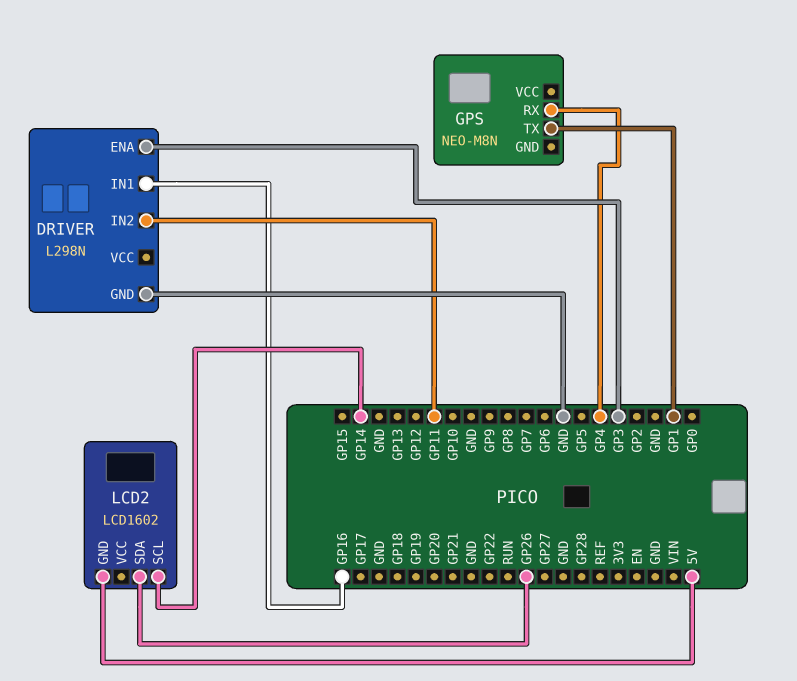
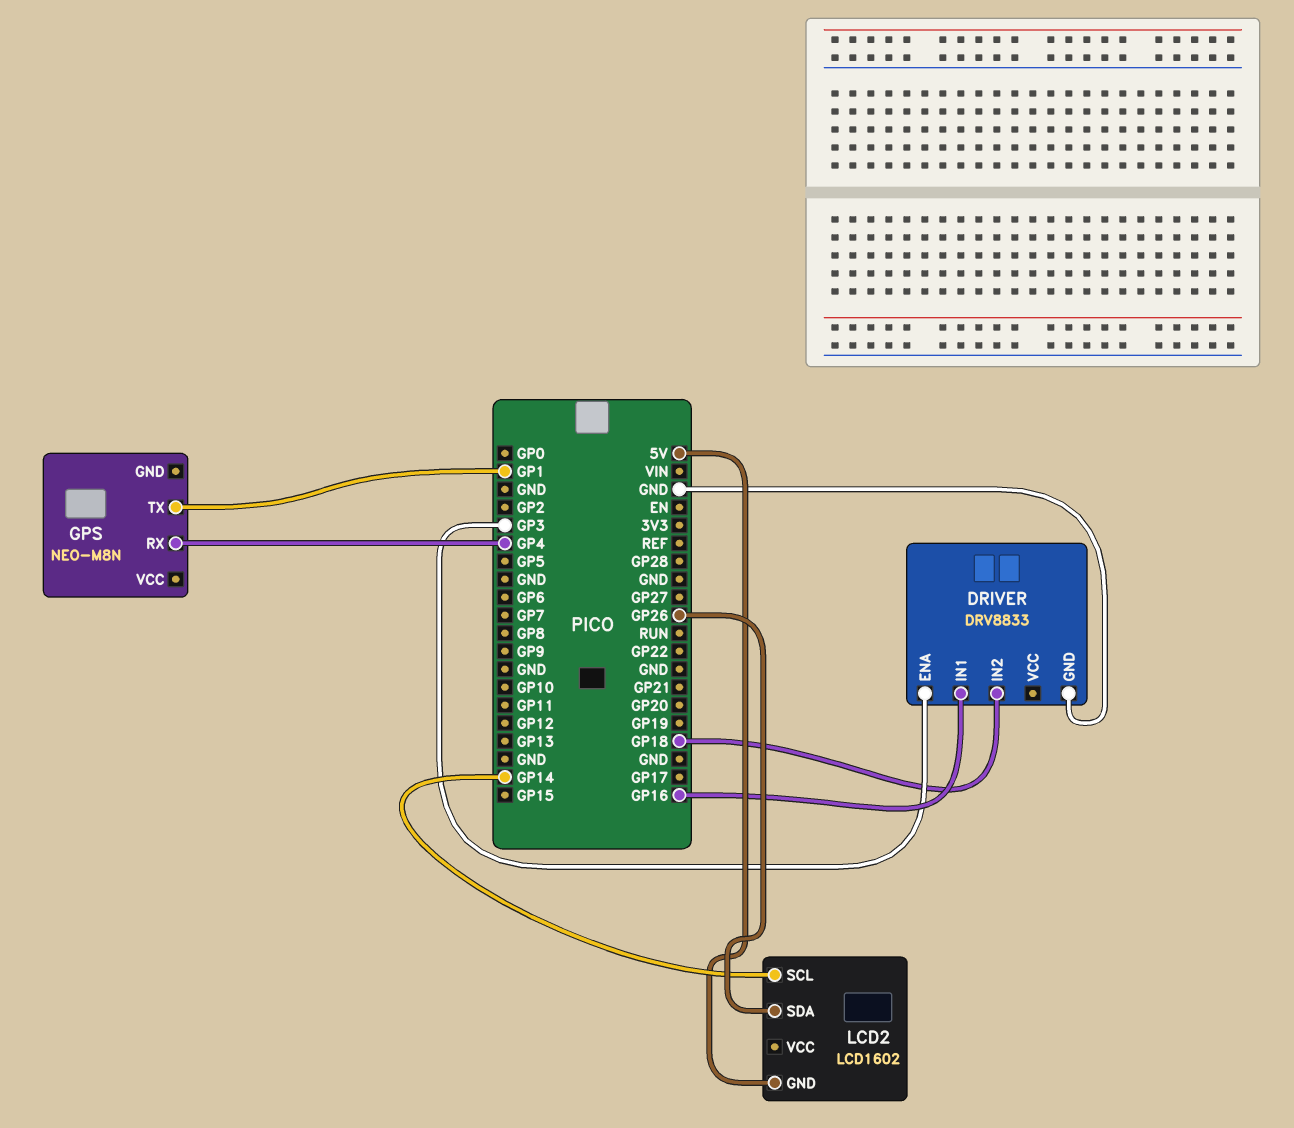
DRIVER: L298N -> DRV8833
DRIVER pin IN2: GP11 -> GP18

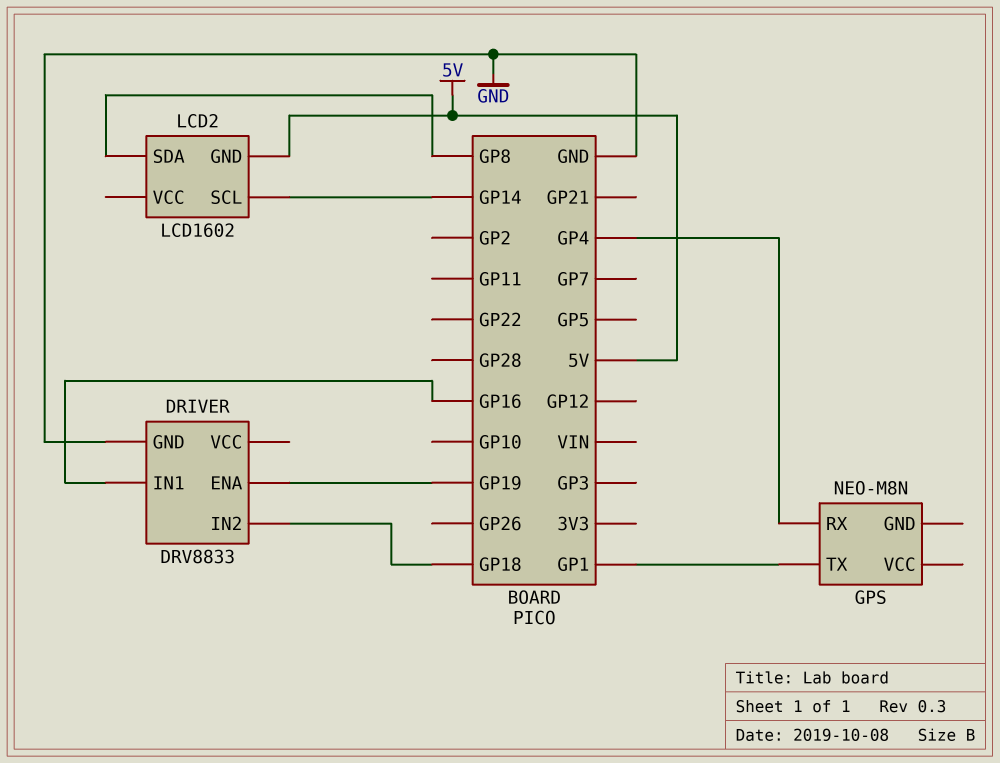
DRIVER pin ENA: GP3 -> GP19
LCD2 pin SDA: GP26 -> GP8

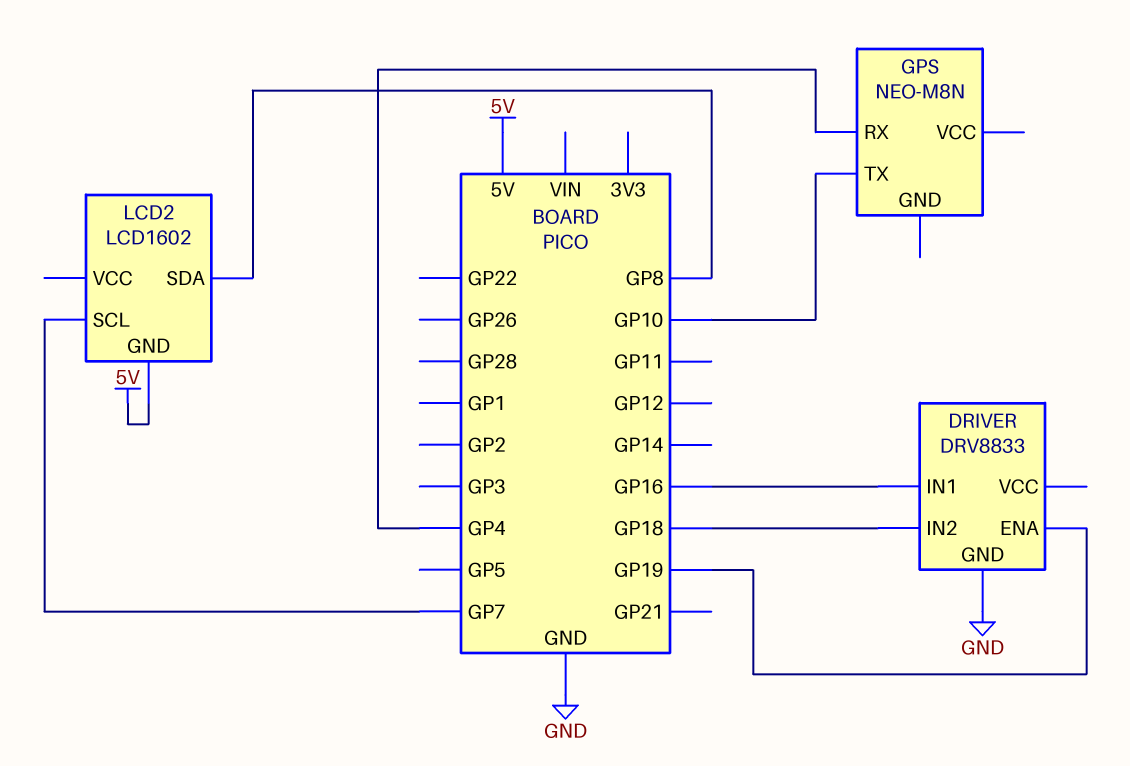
GPS pin TX: GP1 -> GP10
LCD2 pin SCL: GP14 -> GP7

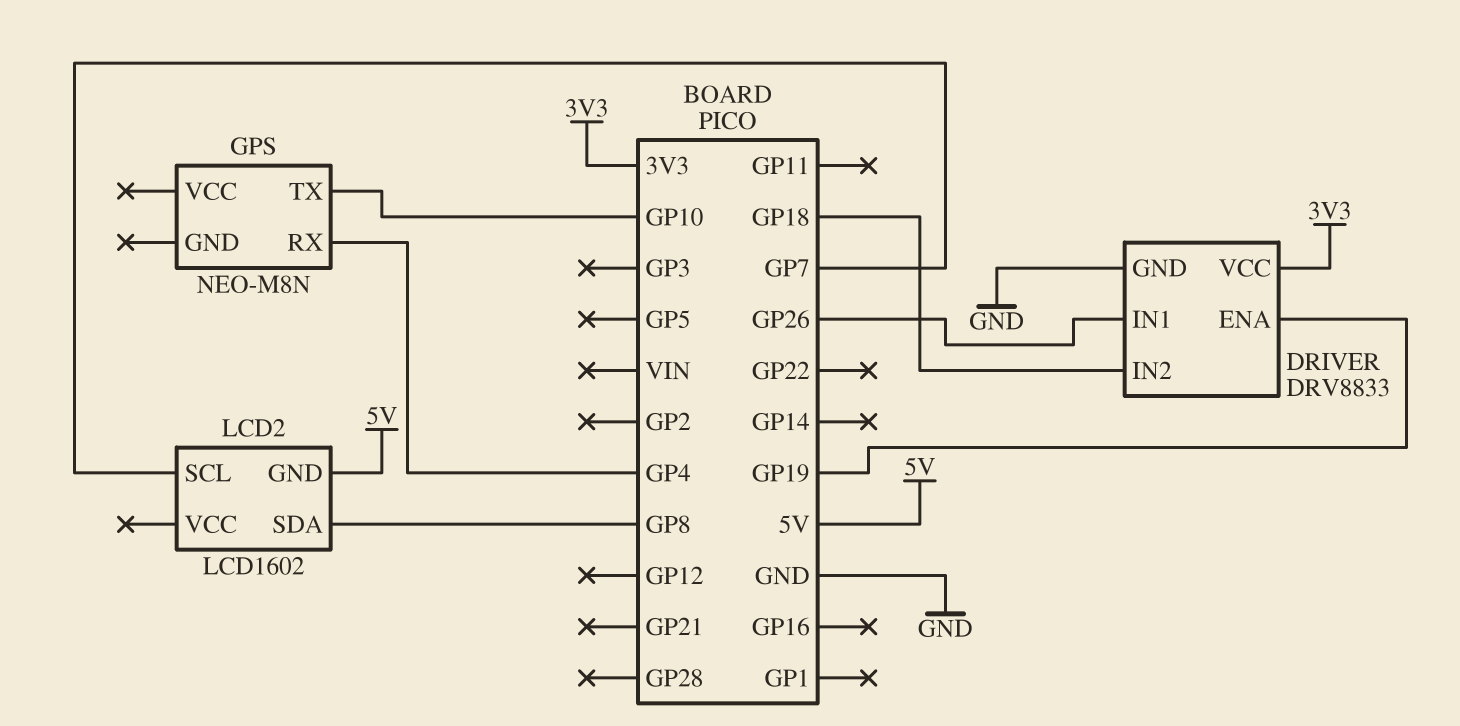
DRIVER pin IN1: GP16 -> GP26
DRIVER pin VCC: none -> 3V3

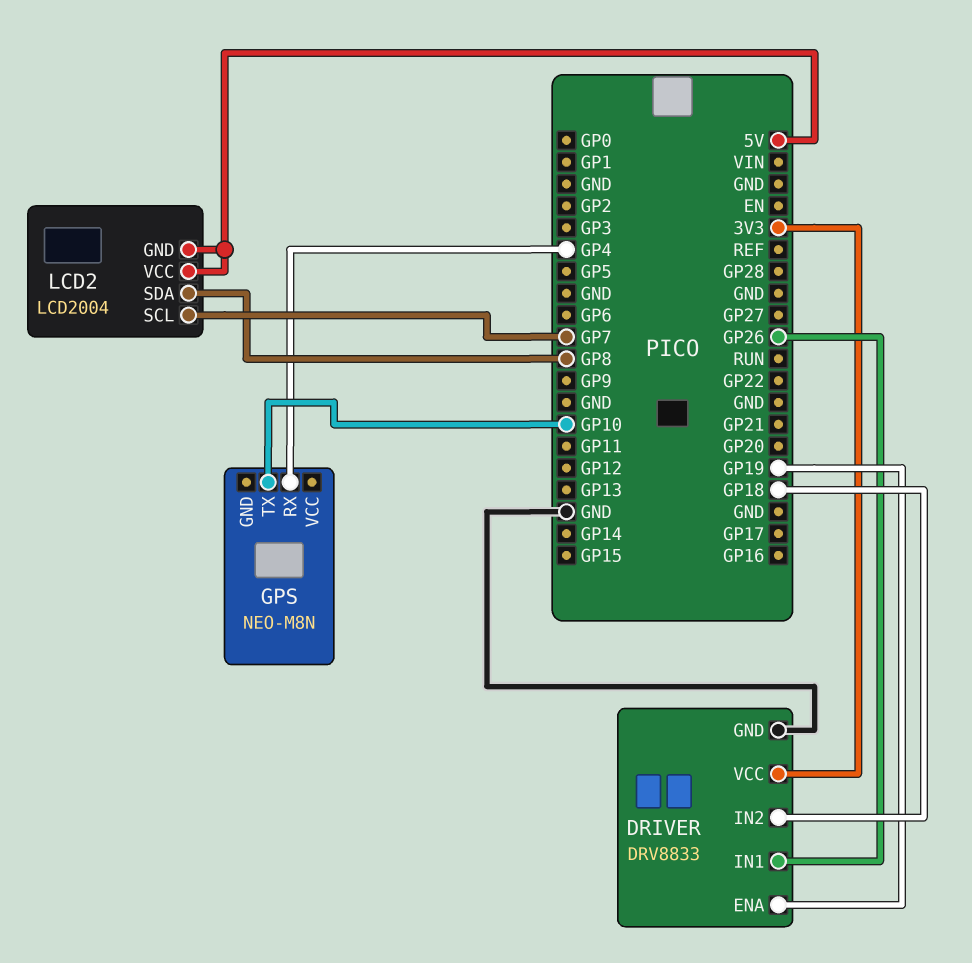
LCD2: LCD1602 -> LCD2004
LCD2 pin VCC: none -> 5V

